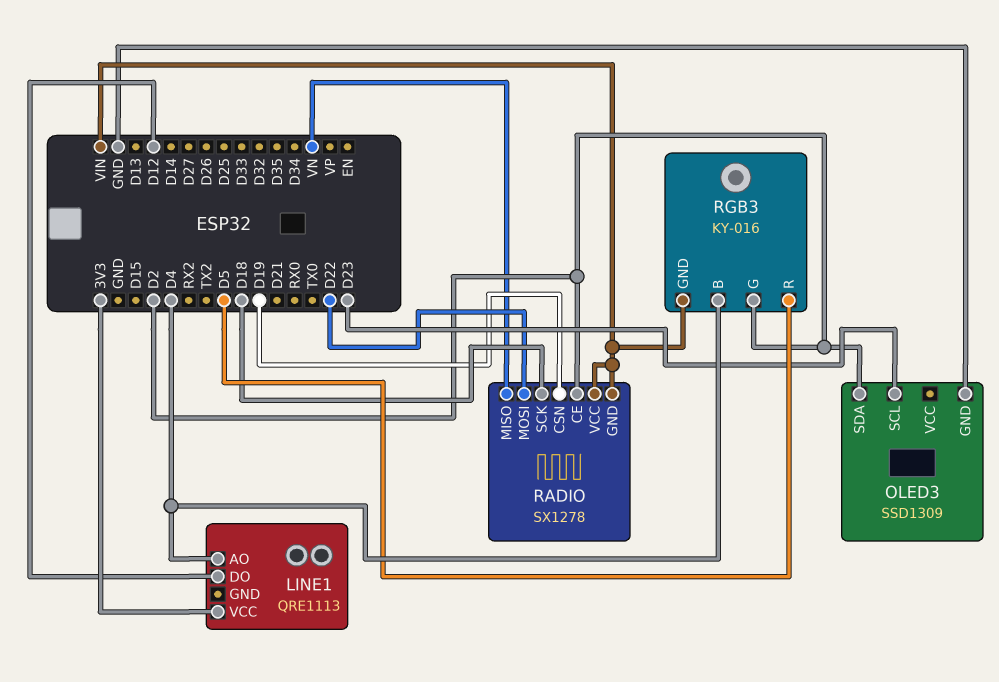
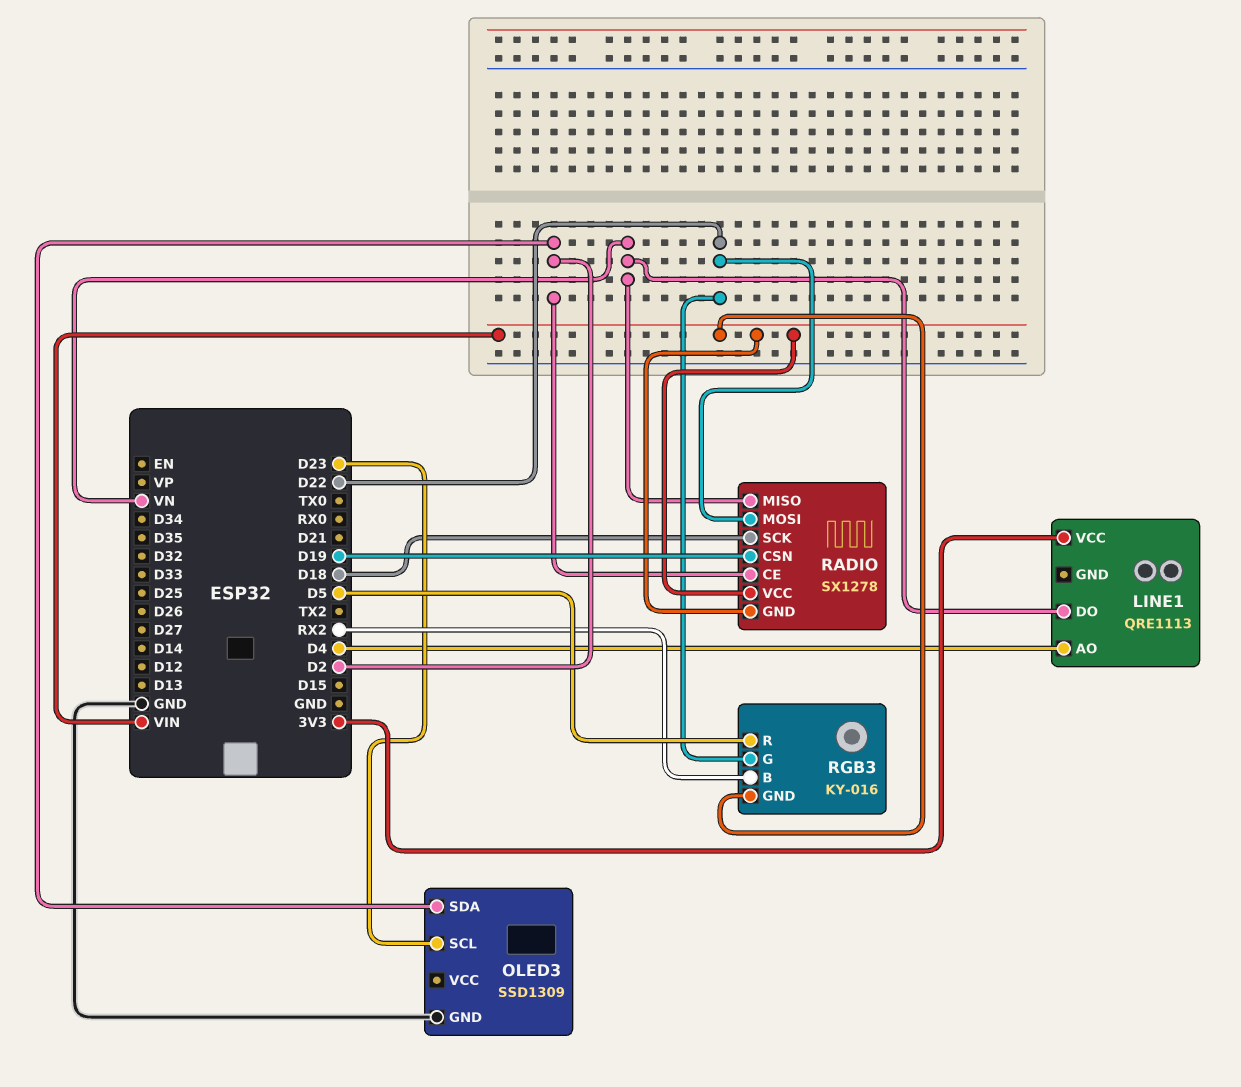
LINE1 pin DO: D12 -> VN
RGB3 pin B: D4 -> RX2
RGB3 pin G: D2 -> D22

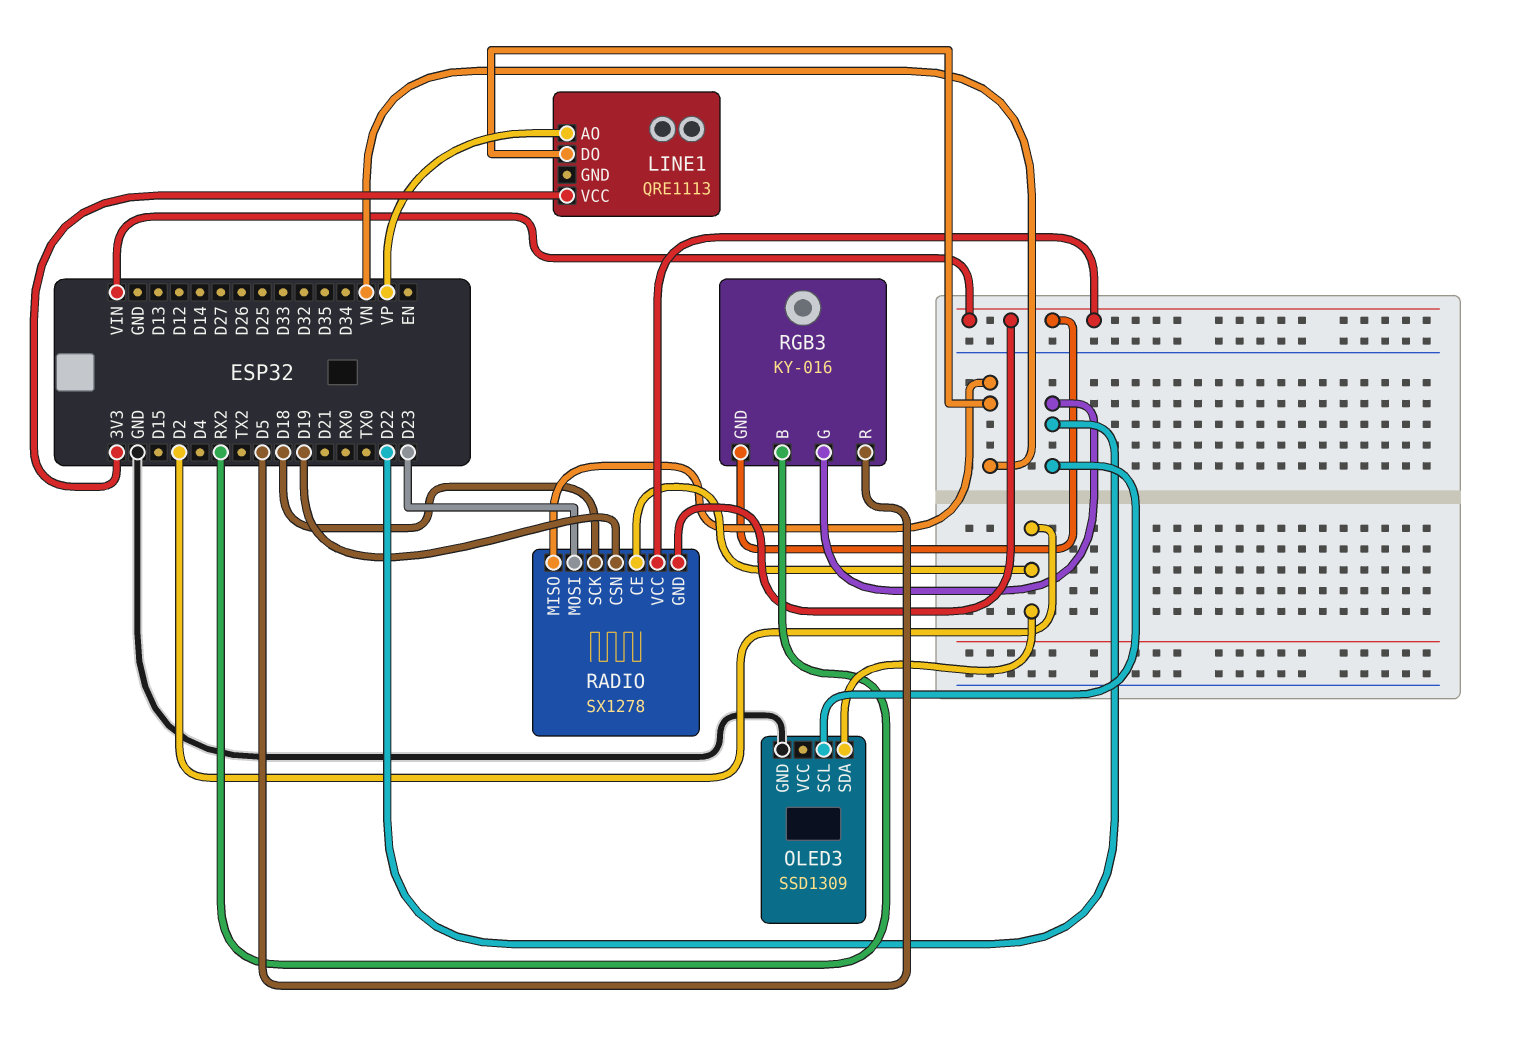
LINE1 pin AO: D4 -> VP
OLED3 pin SCL: D23 -> D22
RADIO pin MOSI: D22 -> D23

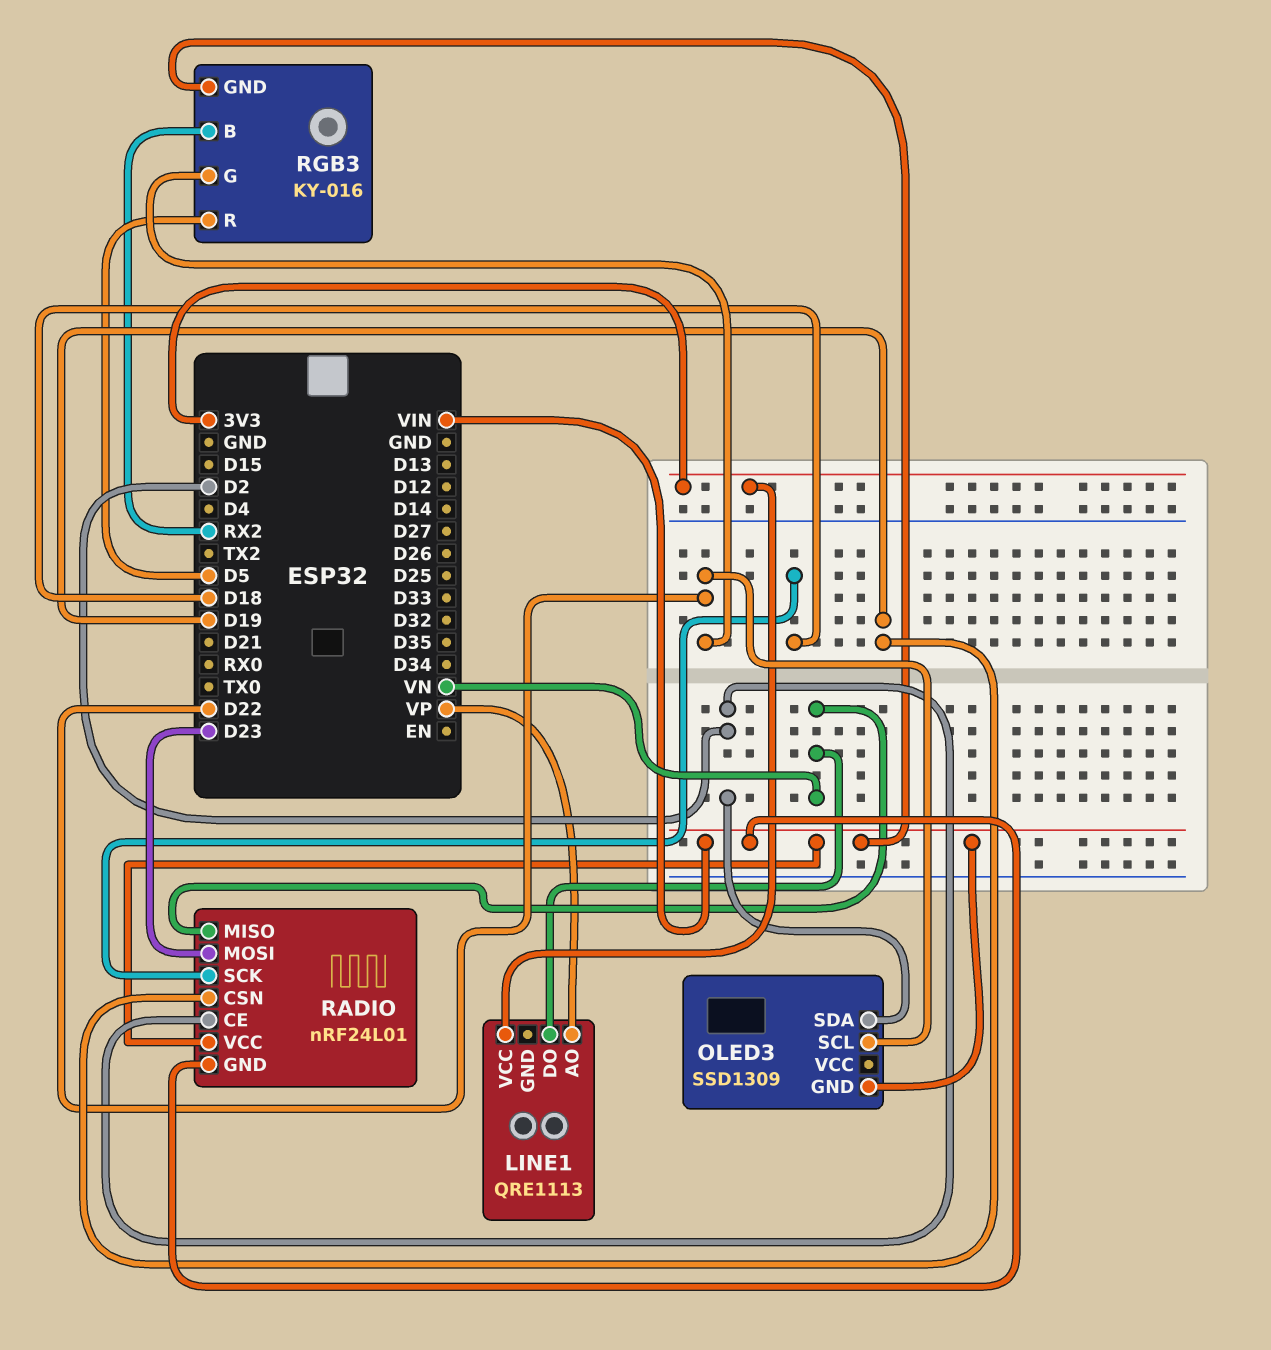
OLED3 pin GND: GND -> VIN
RADIO: SX1278 -> nRF24L01

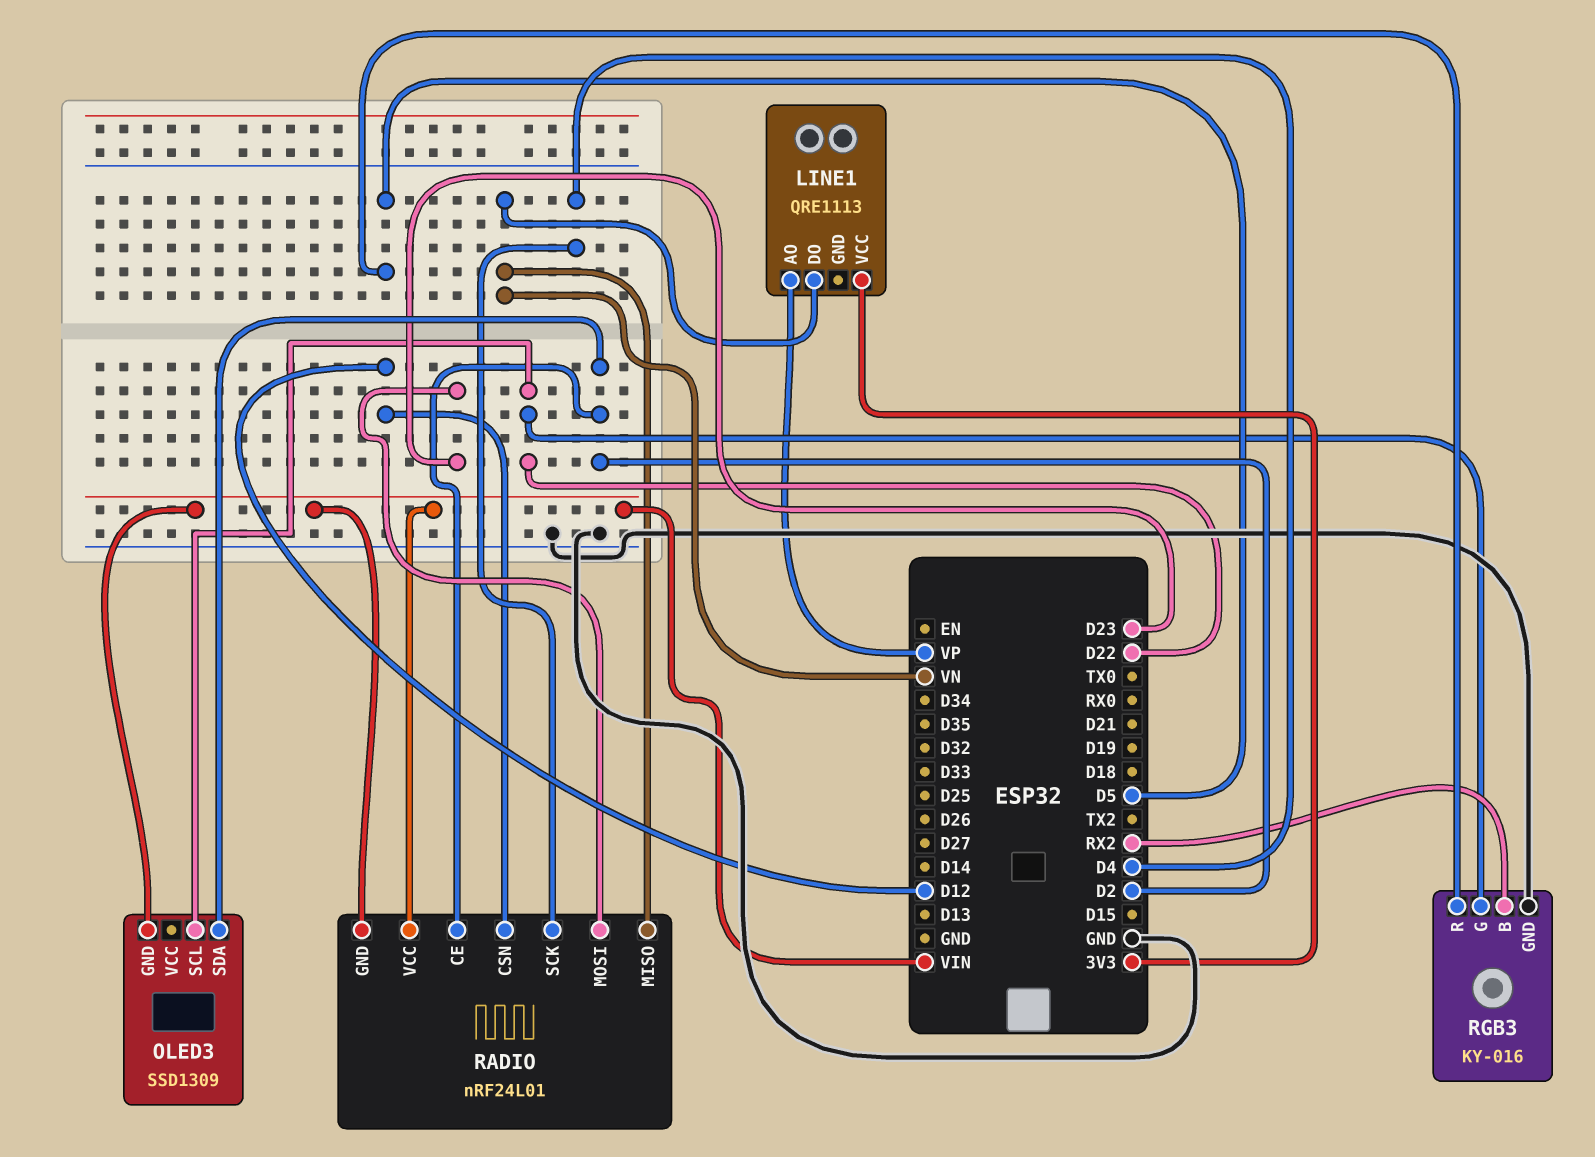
RADIO pin CSN: D19 -> D12
RADIO pin SCK: D18 -> D4
RGB3 pin GND: VIN -> GND

